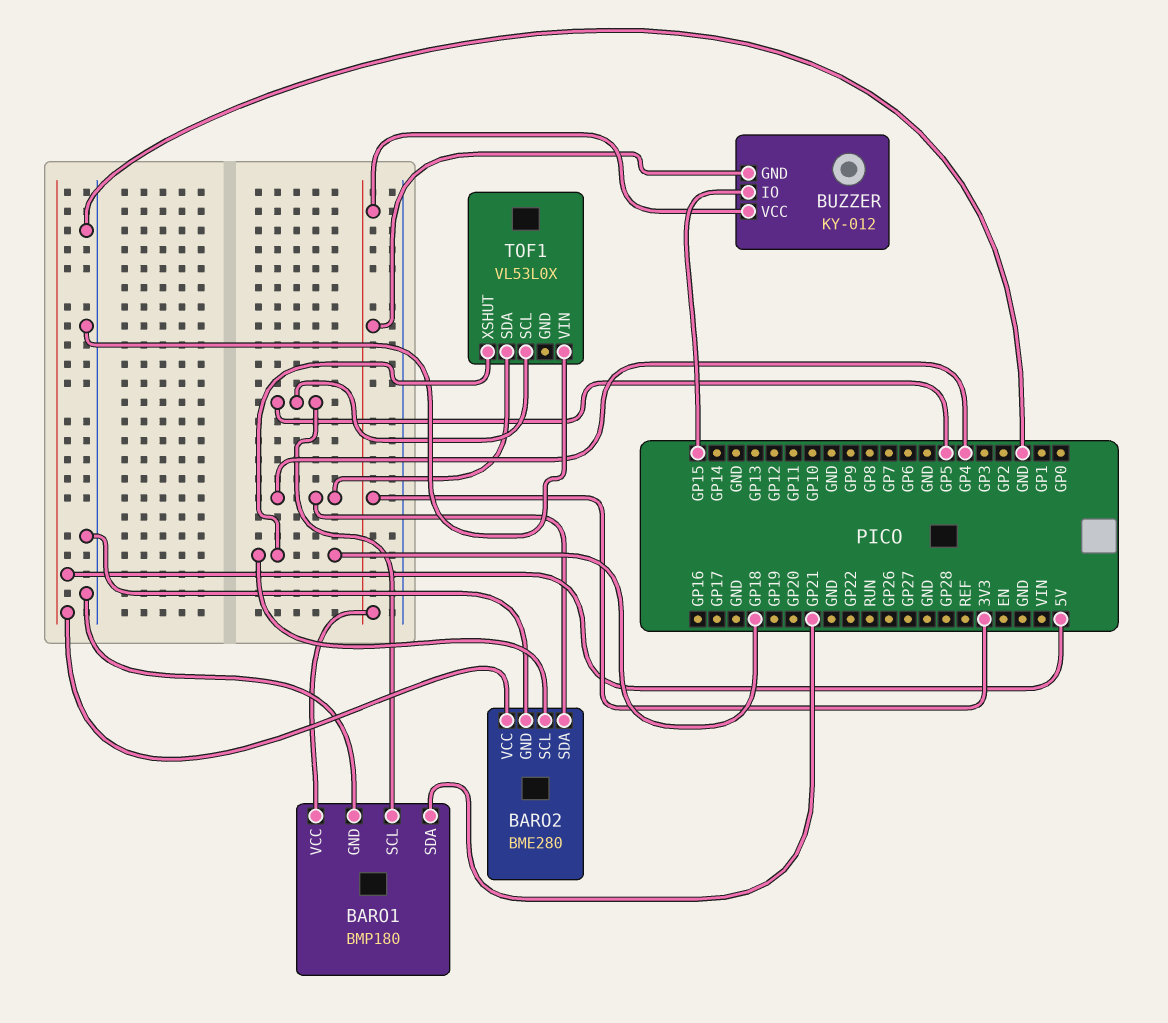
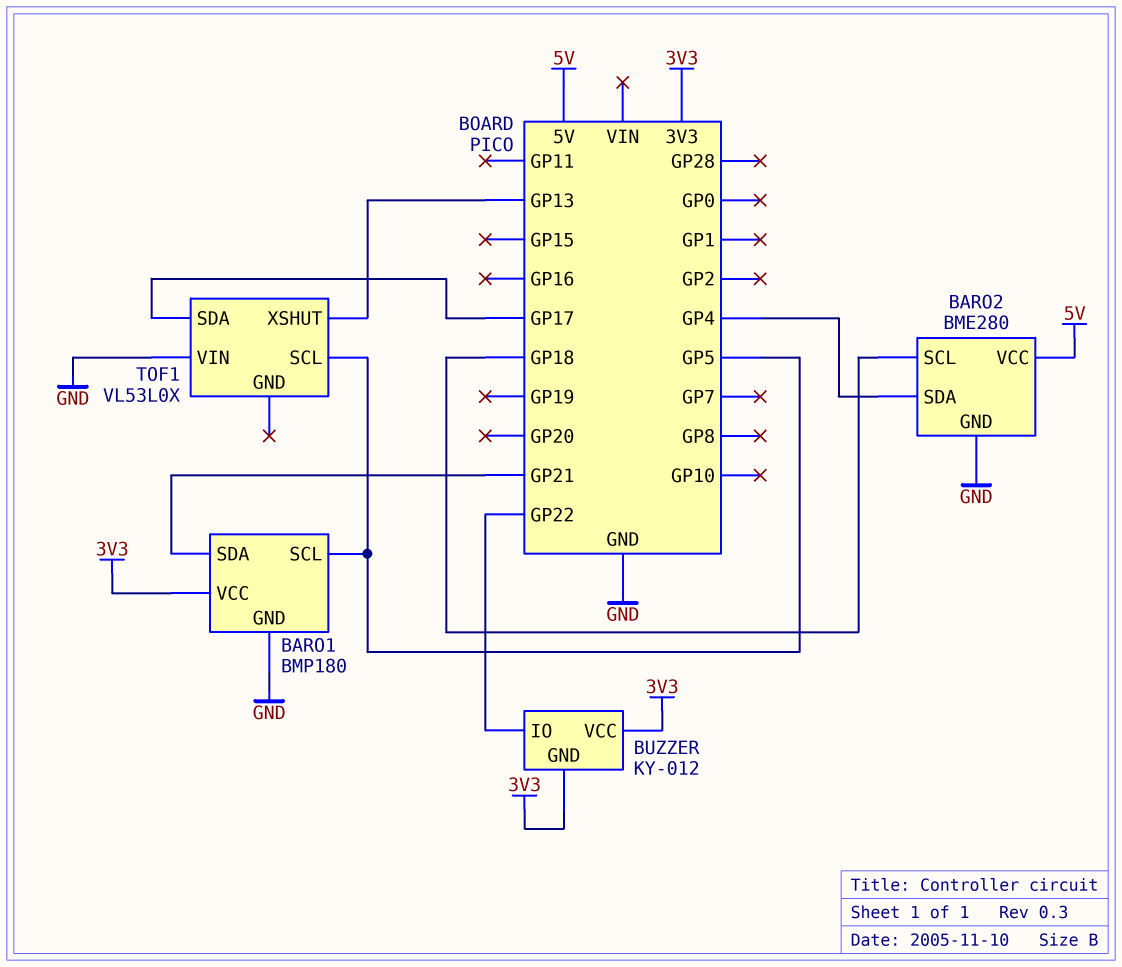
BUZZER pin IO: GP15 -> GP22
TOF1 pin SDA: GP4 -> GP17
TOF1 pin XSHUT: GP18 -> GP13

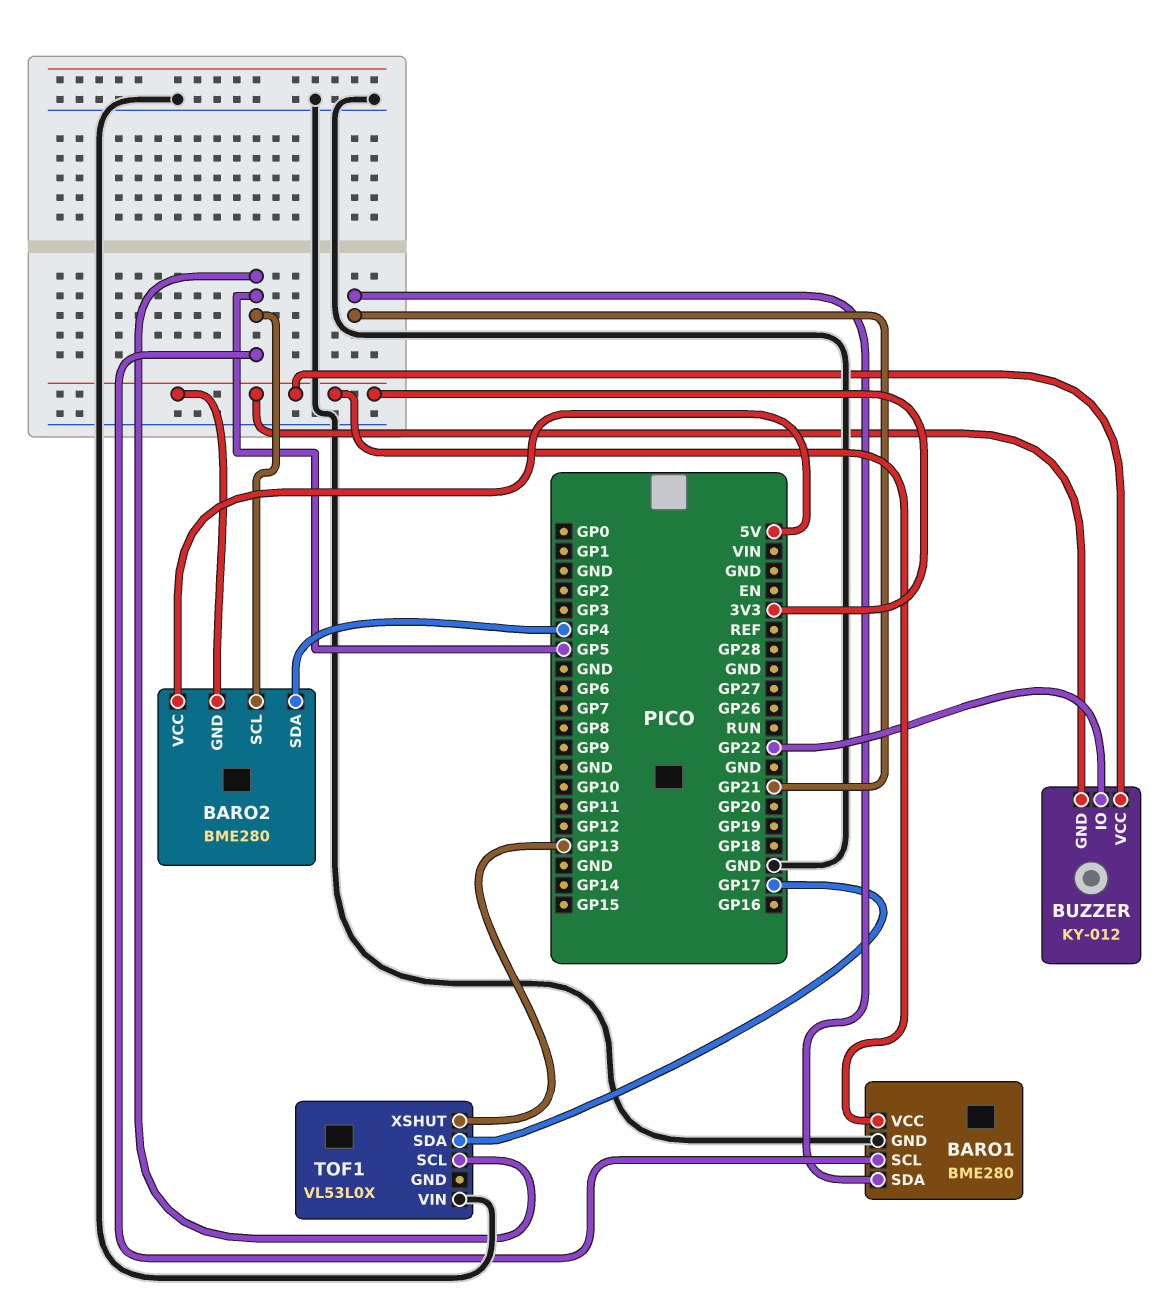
BARO1: BMP180 -> BME280
BARO2 pin GND: GND -> 3V3
BARO2 pin SCL: GP18 -> GP5

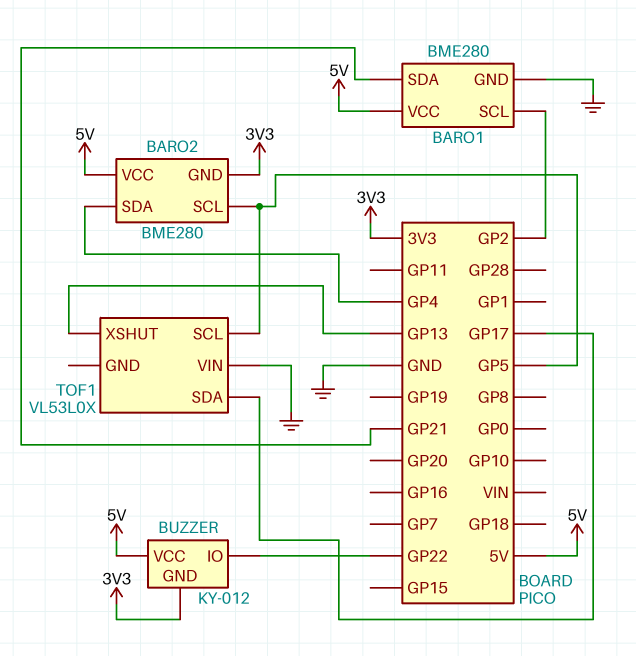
BARO1 pin SCL: GP5 -> GP2
BARO1 pin VCC: 3V3 -> 5V
BUZZER pin VCC: 3V3 -> 5V

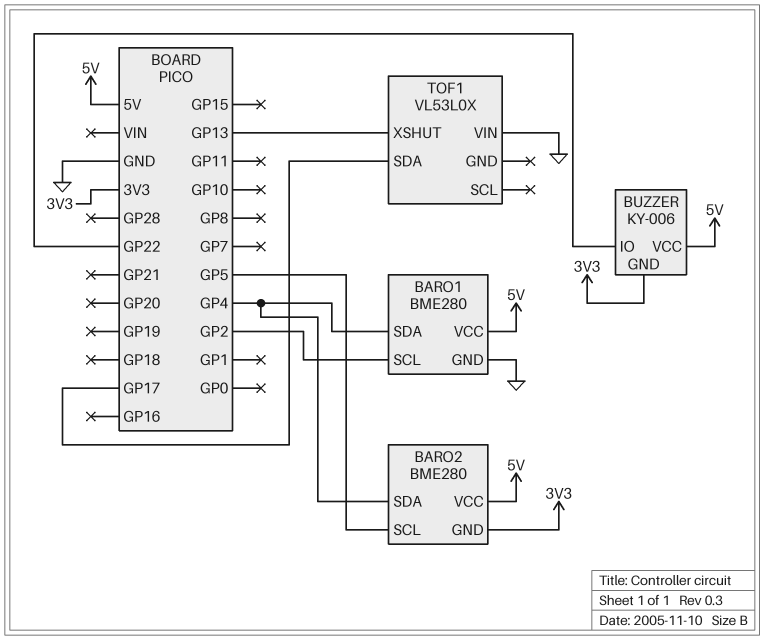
BARO1 pin SDA: GP21 -> GP4
BUZZER: KY-012 -> KY-006
TOF1 pin SCL: GP5 -> none

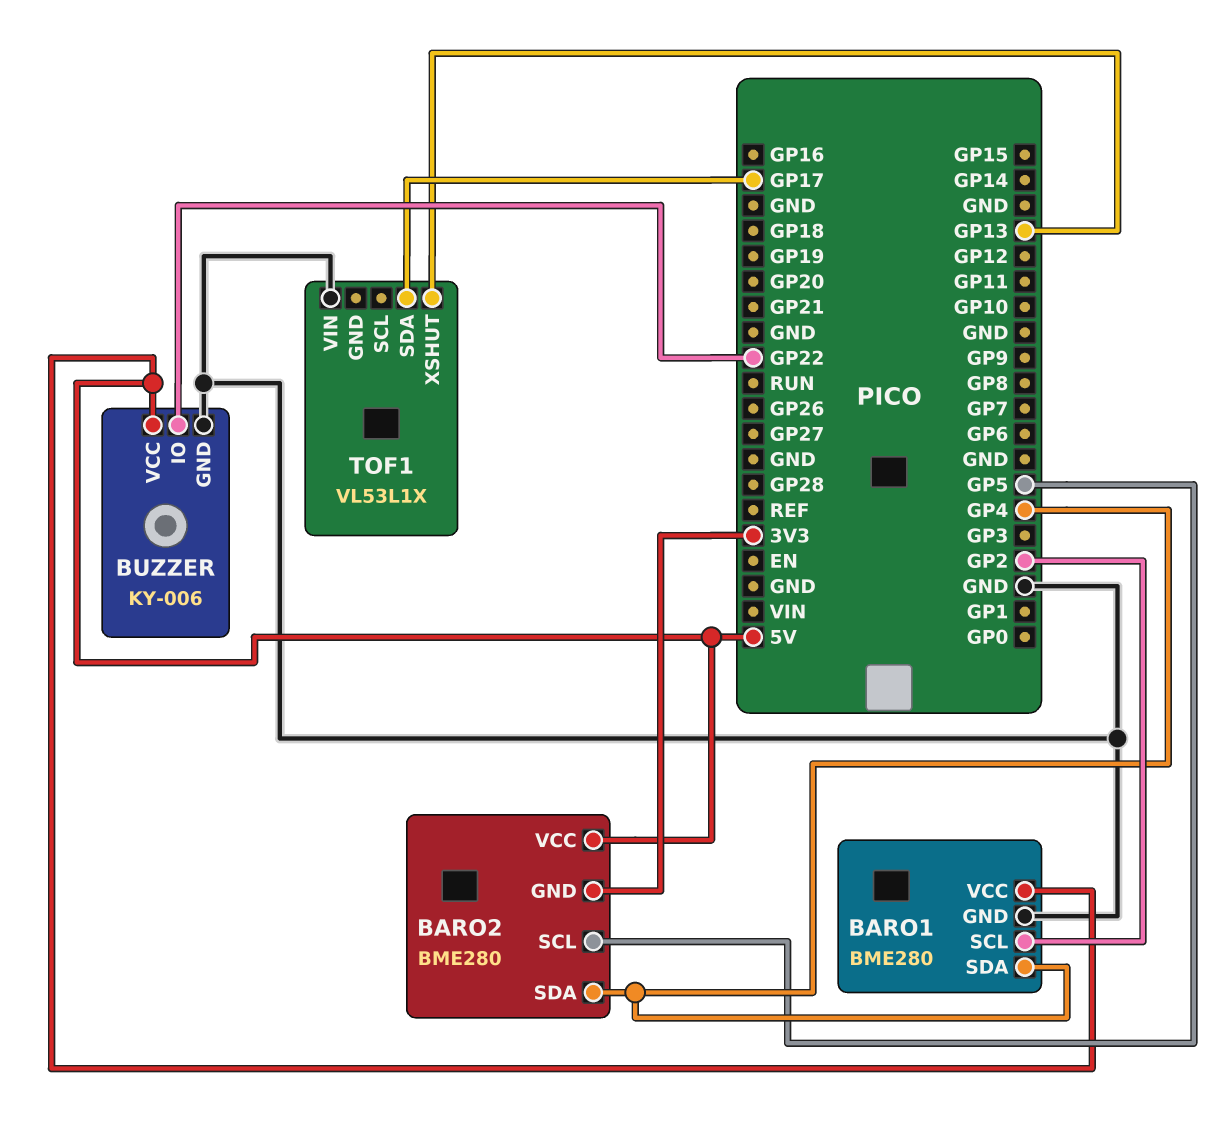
BUZZER pin GND: 3V3 -> GND
TOF1: VL53L0X -> VL53L1X

